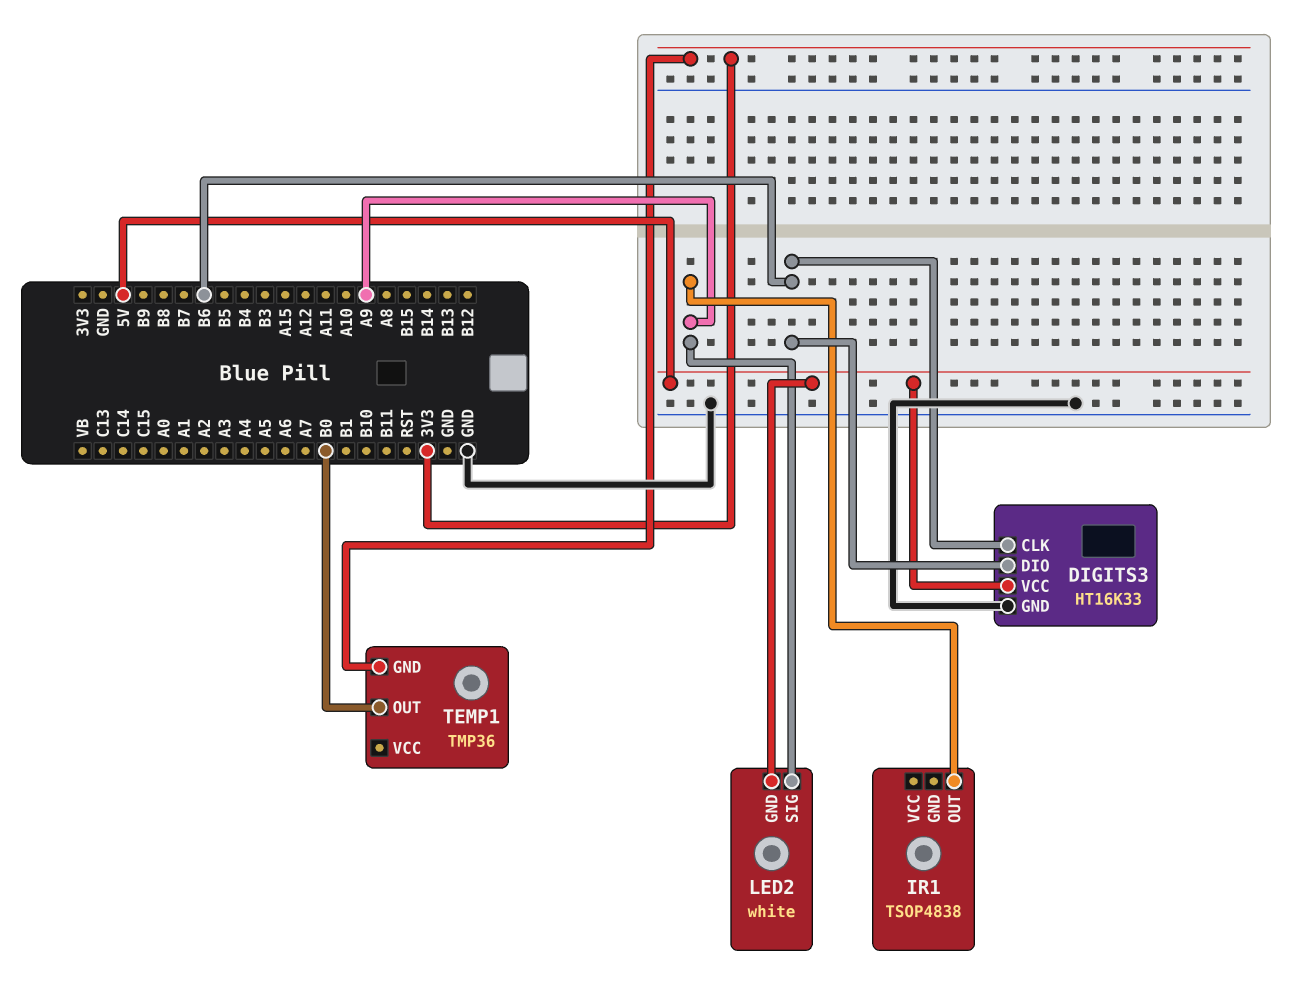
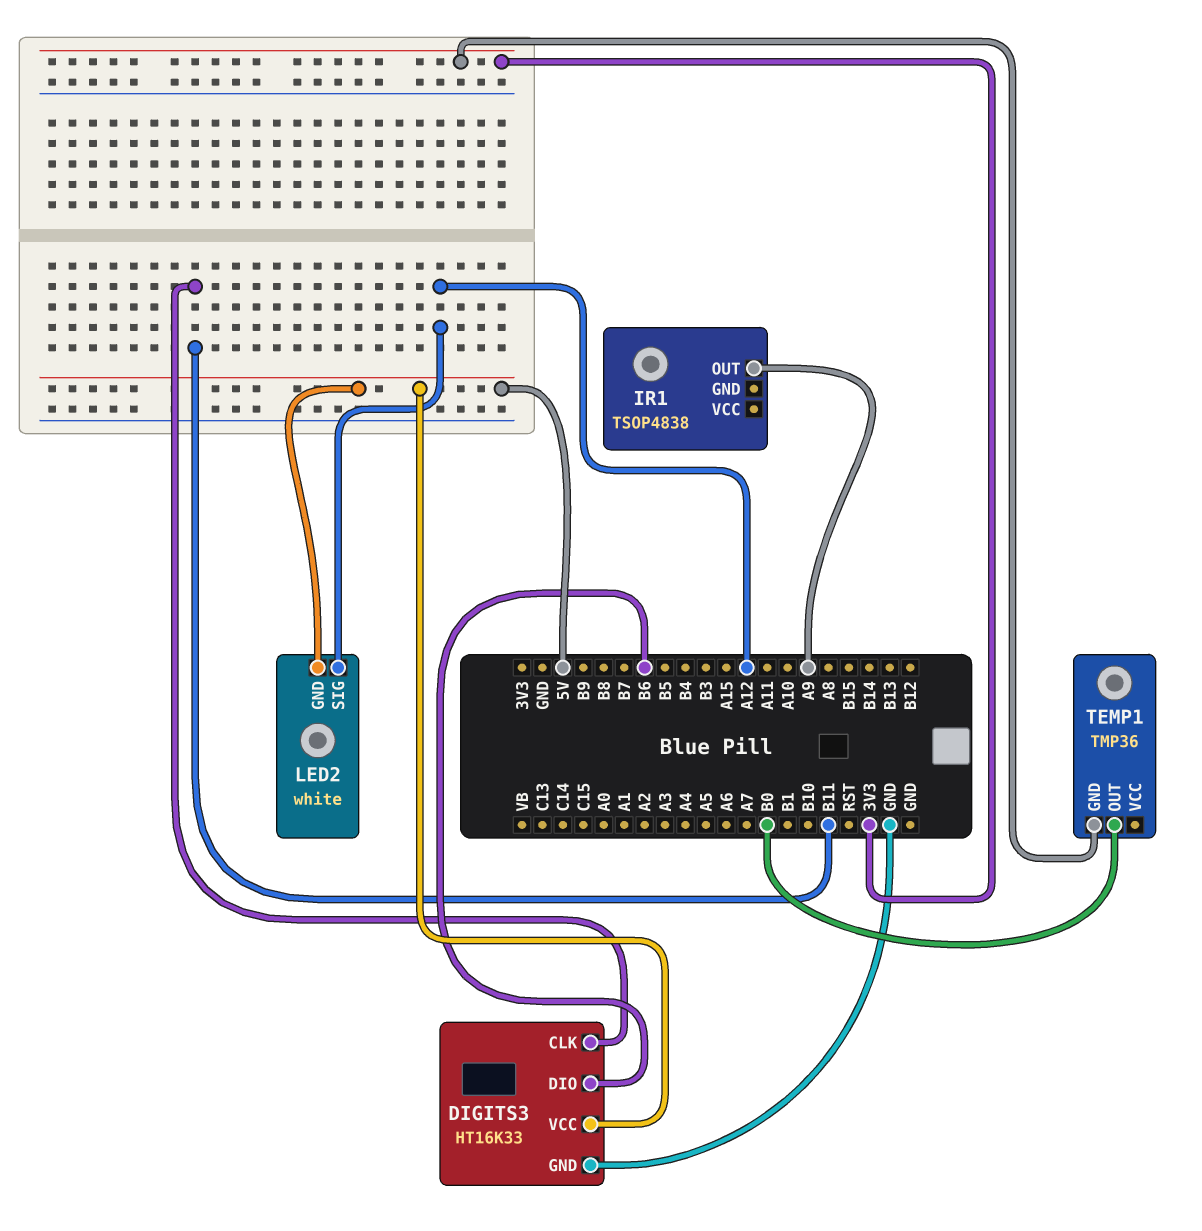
DIGITS3 pin CLK: B6 -> B11
LED2 pin SIG: A9 -> A12

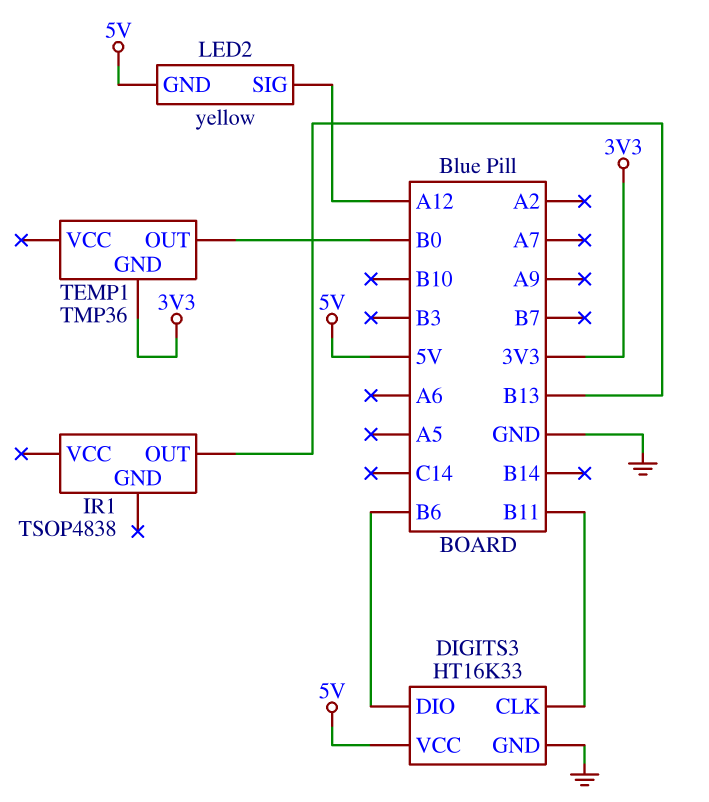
IR1 pin OUT: A9 -> B13
LED2: white -> yellow

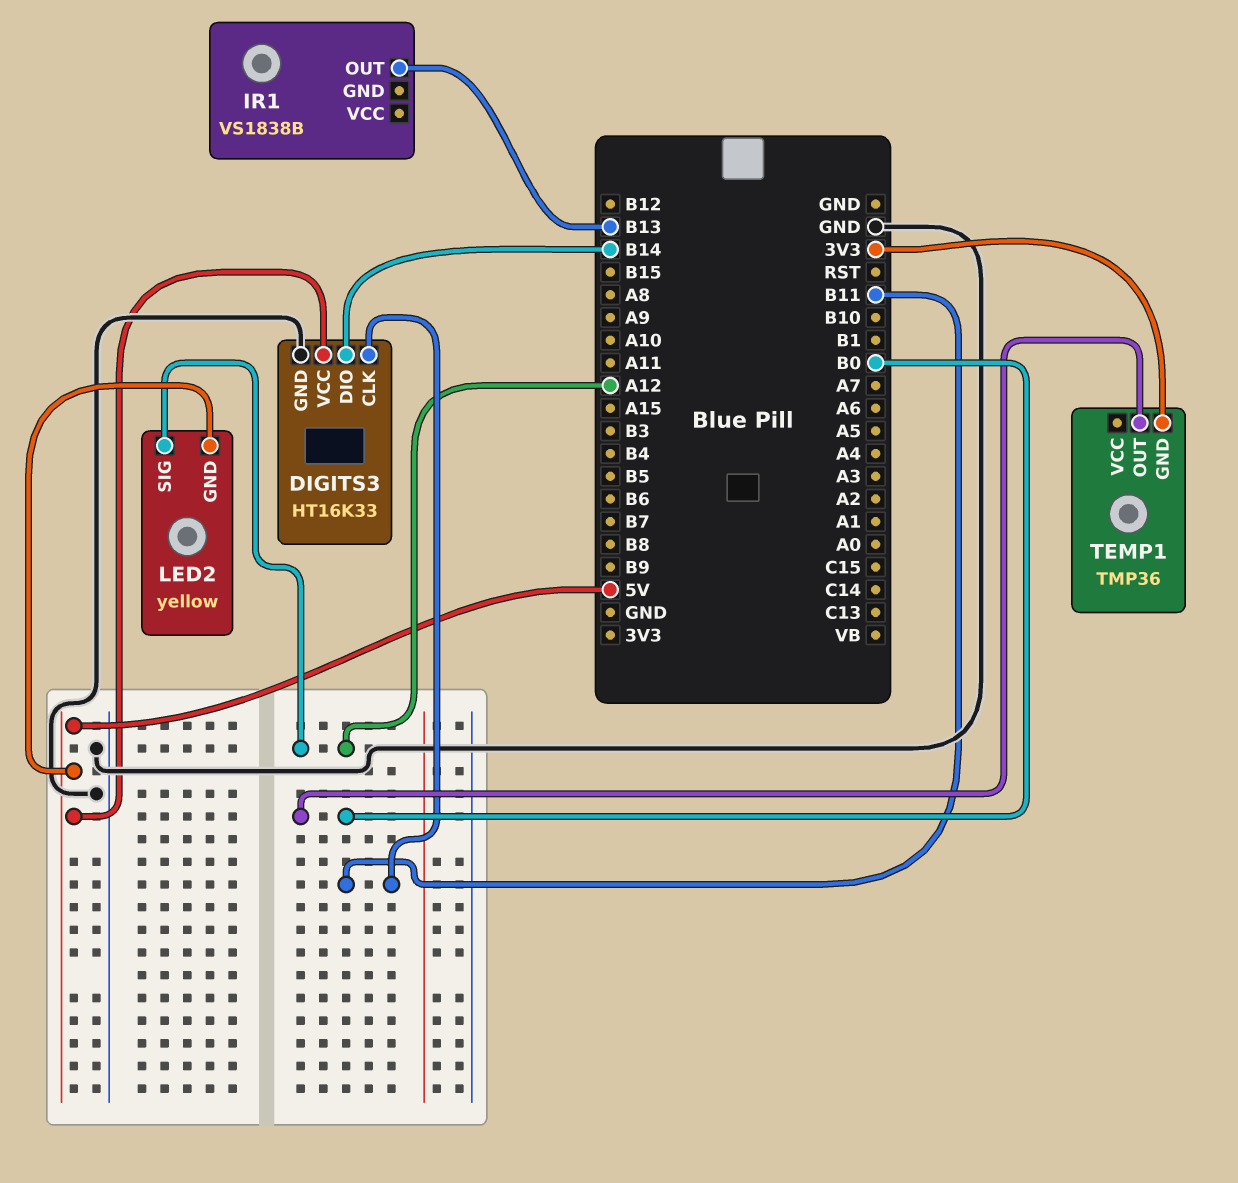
DIGITS3 pin DIO: B6 -> B14
IR1: TSOP4838 -> VS1838B

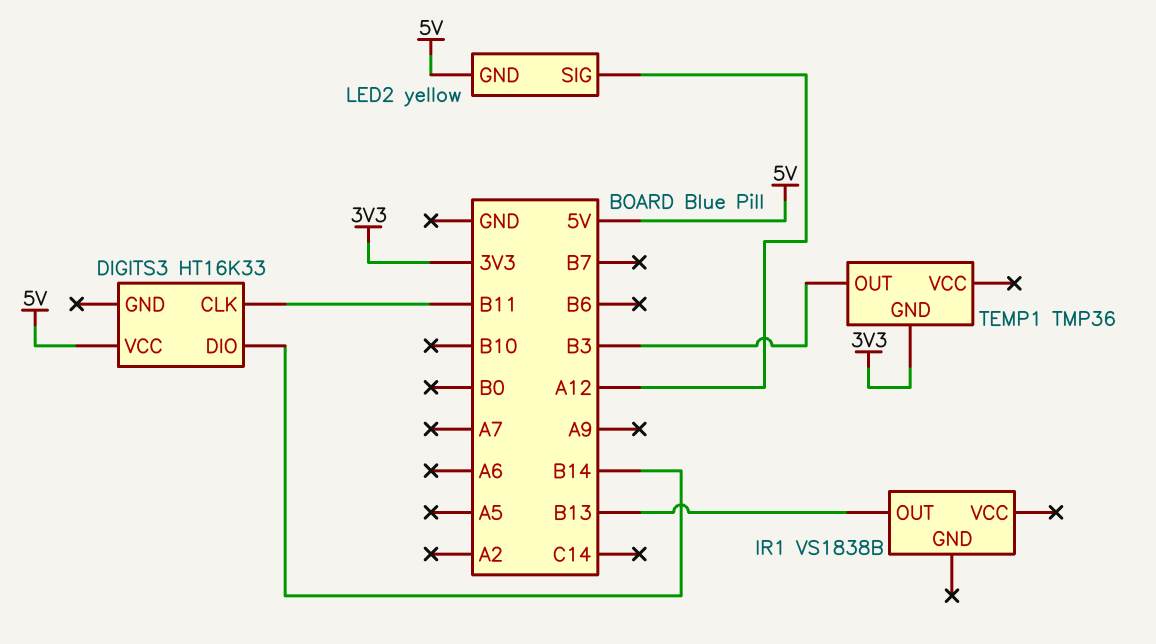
DIGITS3 pin GND: GND -> none
TEMP1 pin OUT: B0 -> B3

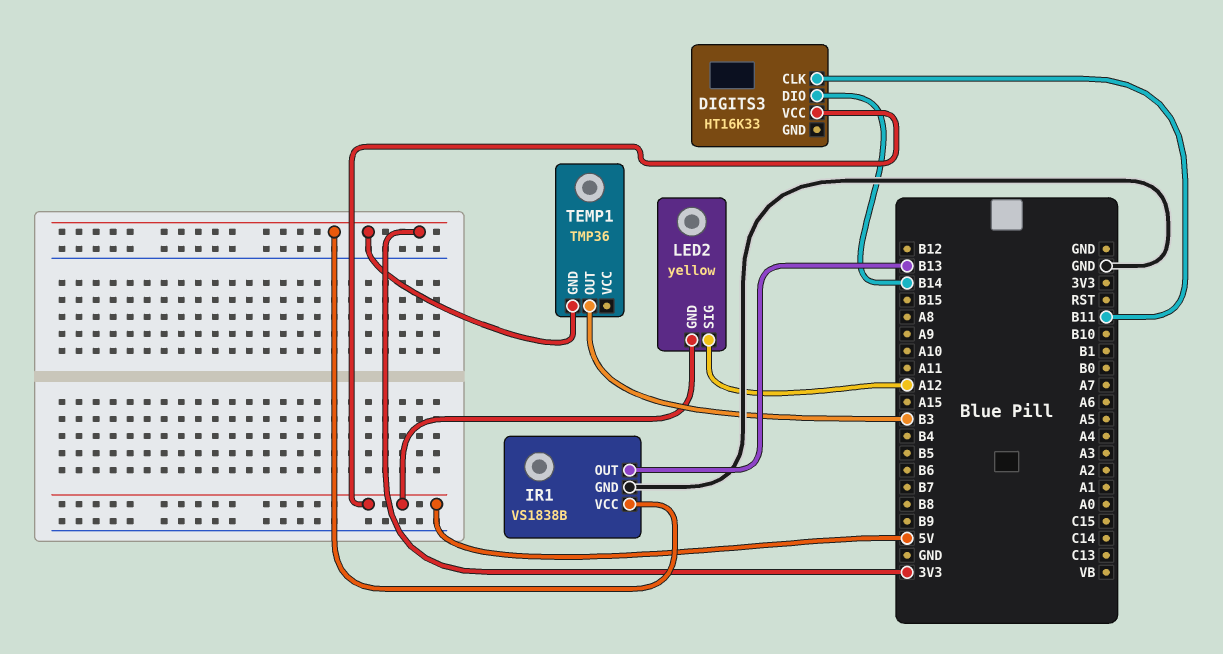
IR1 pin GND: none -> GND
IR1 pin VCC: none -> 3V3

